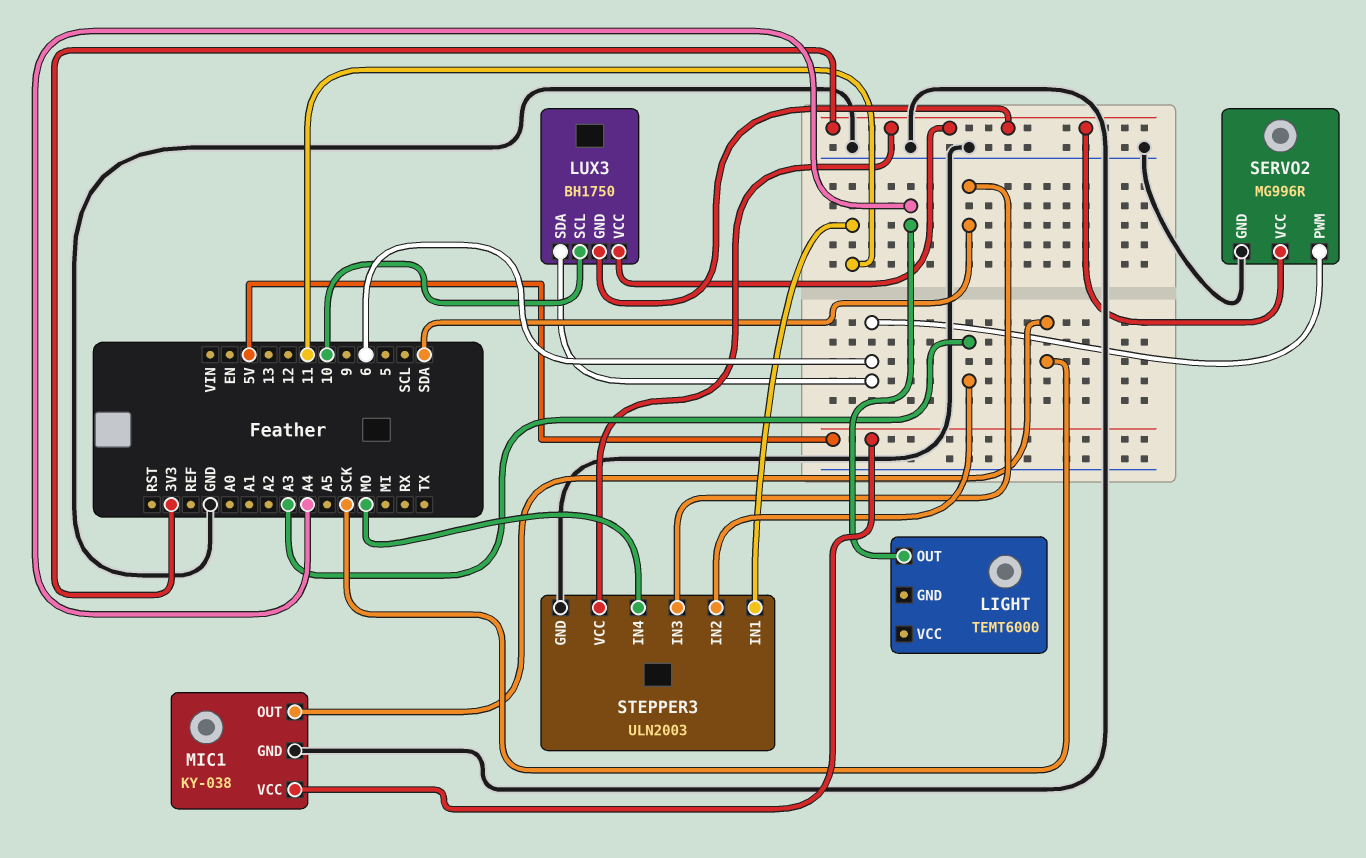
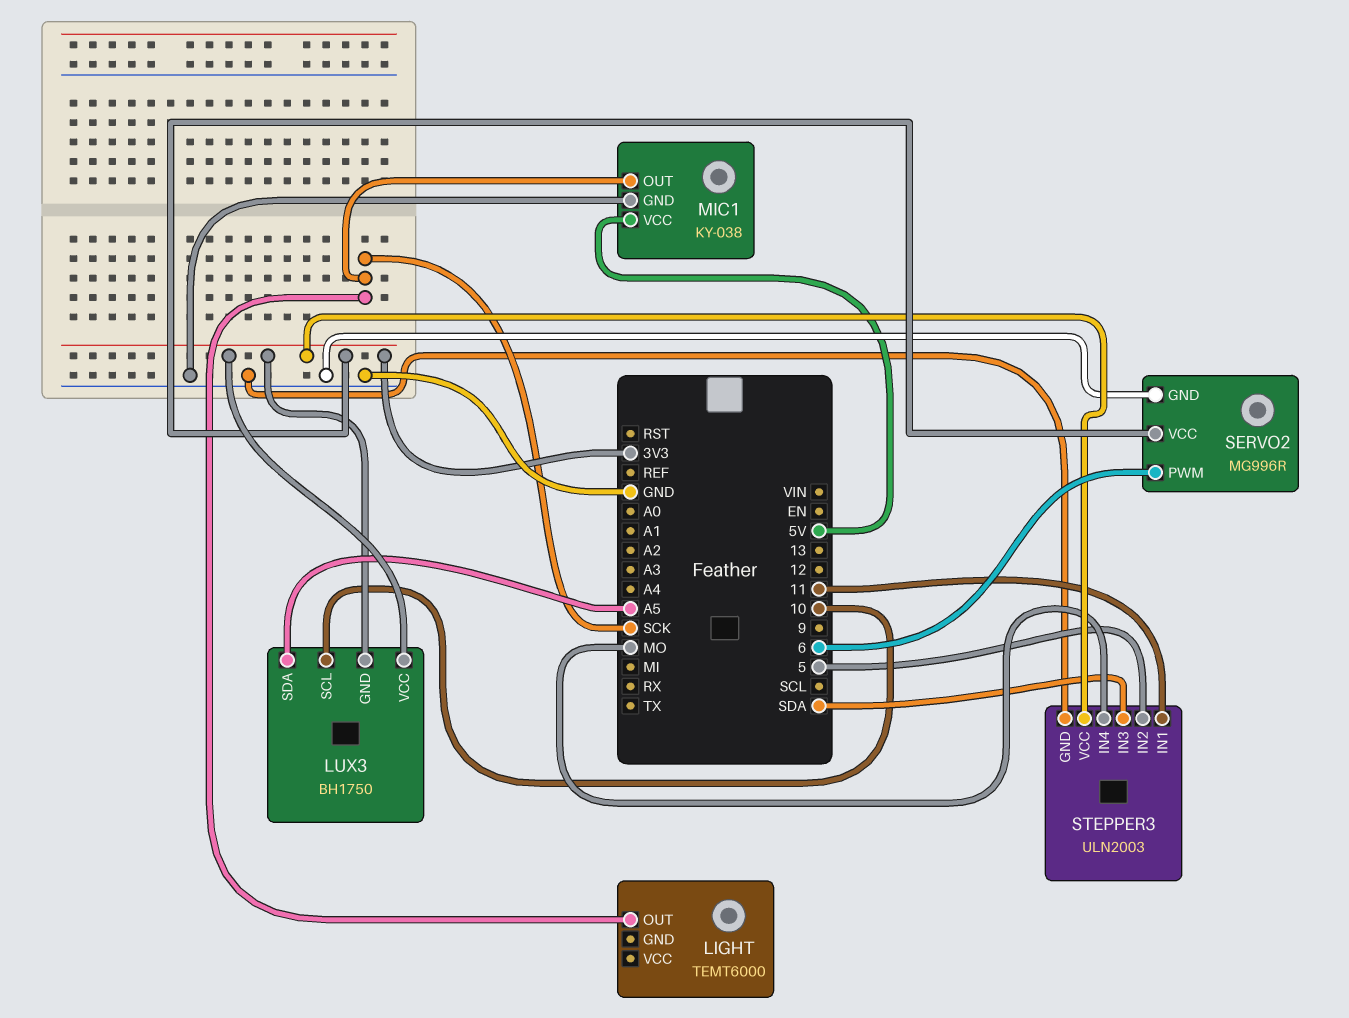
LIGHT pin OUT: A4 -> SCK
LUX3 pin SDA: 6 -> A5
STEPPER3 pin IN2: A3 -> 5

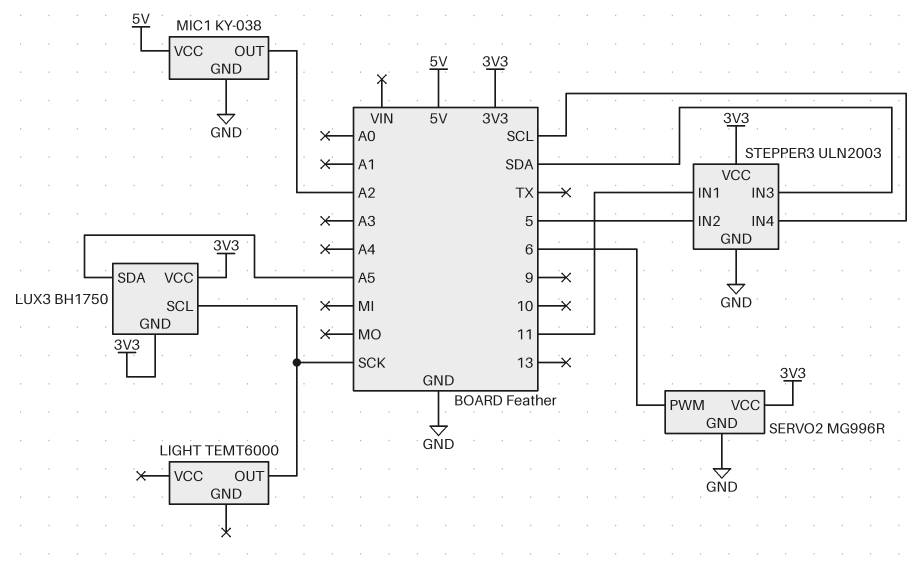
LUX3 pin SCL: 10 -> SCK
MIC1 pin OUT: SCK -> A2
STEPPER3 pin IN4: MO -> SCL

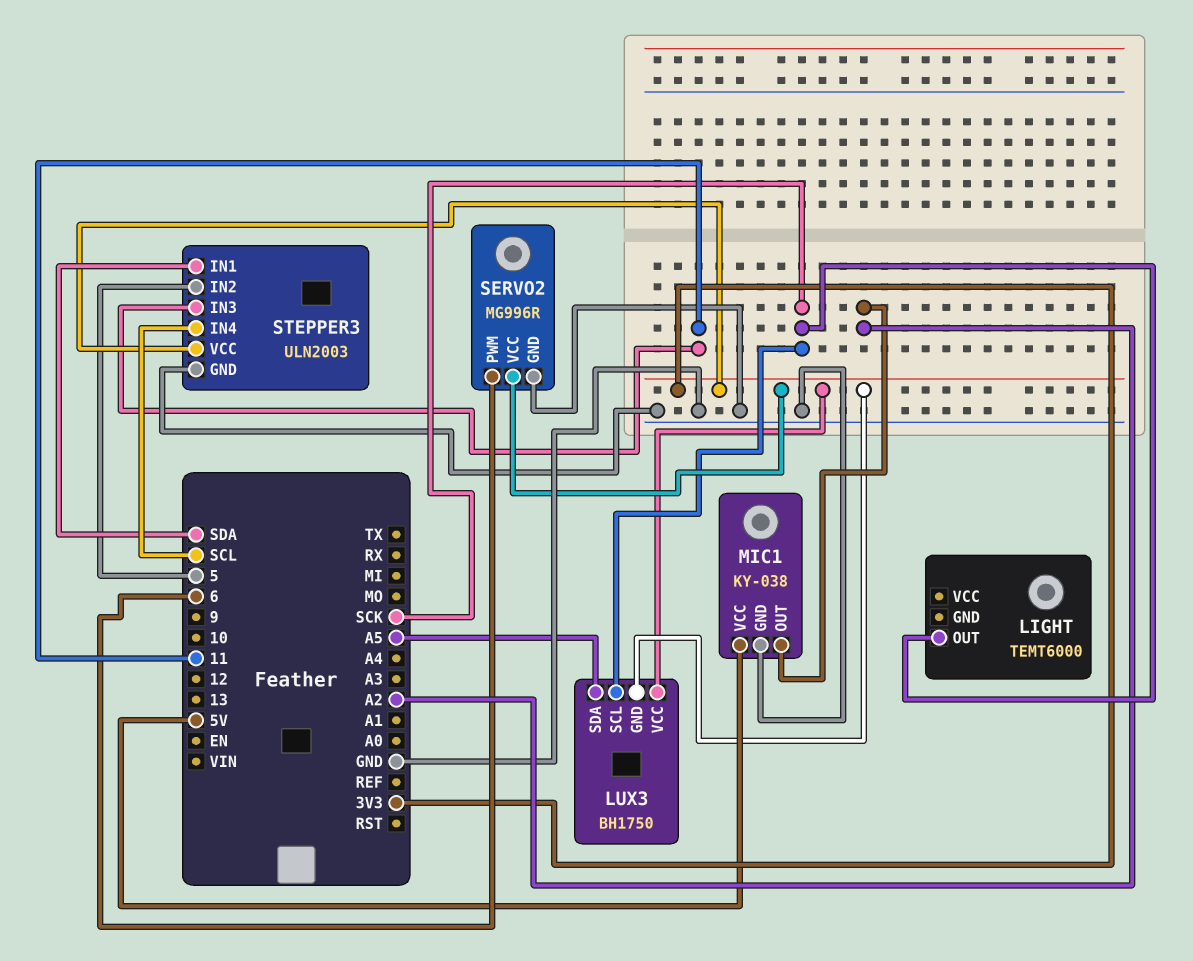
STEPPER3 pin IN1: 11 -> SDA
STEPPER3 pin IN3: SDA -> 11

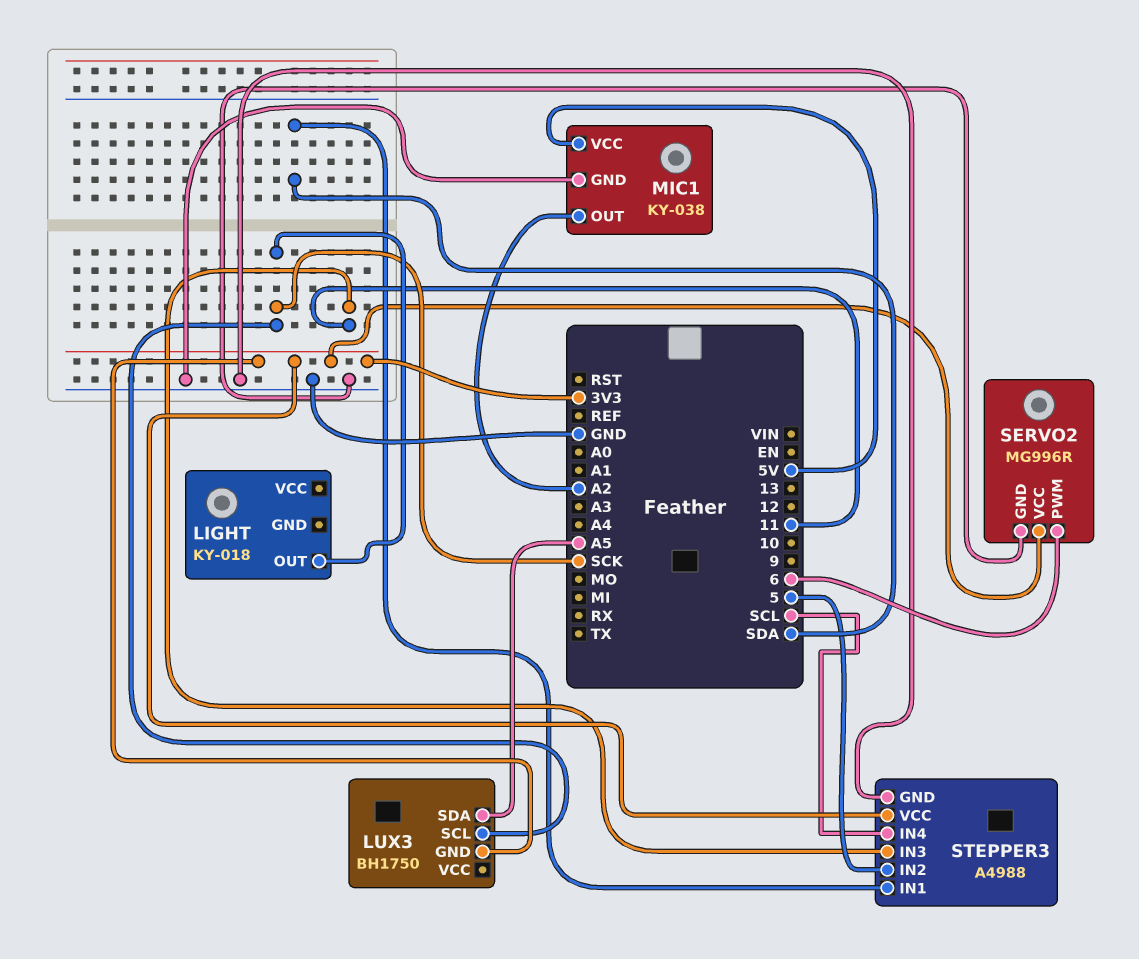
LIGHT: TEMT6000 -> KY-018
LUX3 pin VCC: 3V3 -> none
STEPPER3: ULN2003 -> A4988

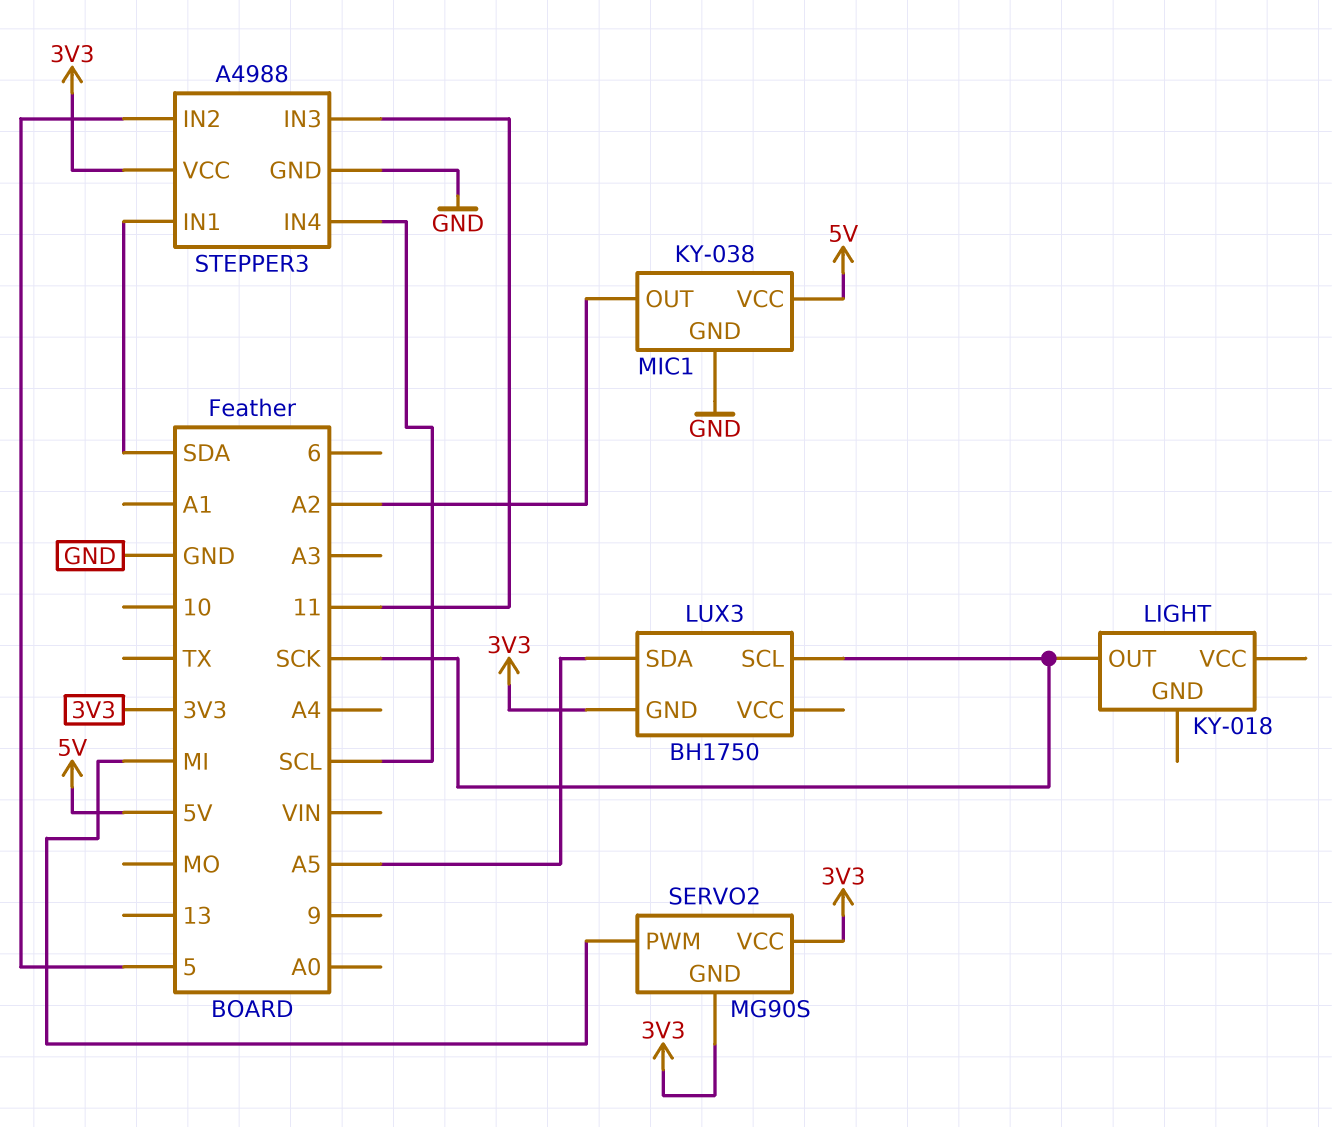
SERVO2: MG996R -> MG90S
SERVO2 pin GND: GND -> 3V3
SERVO2 pin PWM: 6 -> MI

